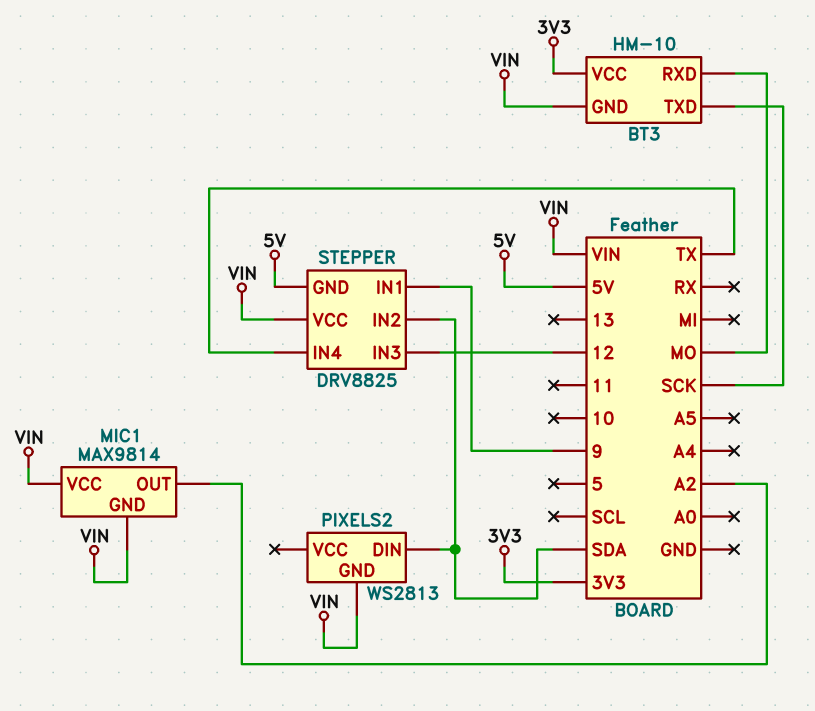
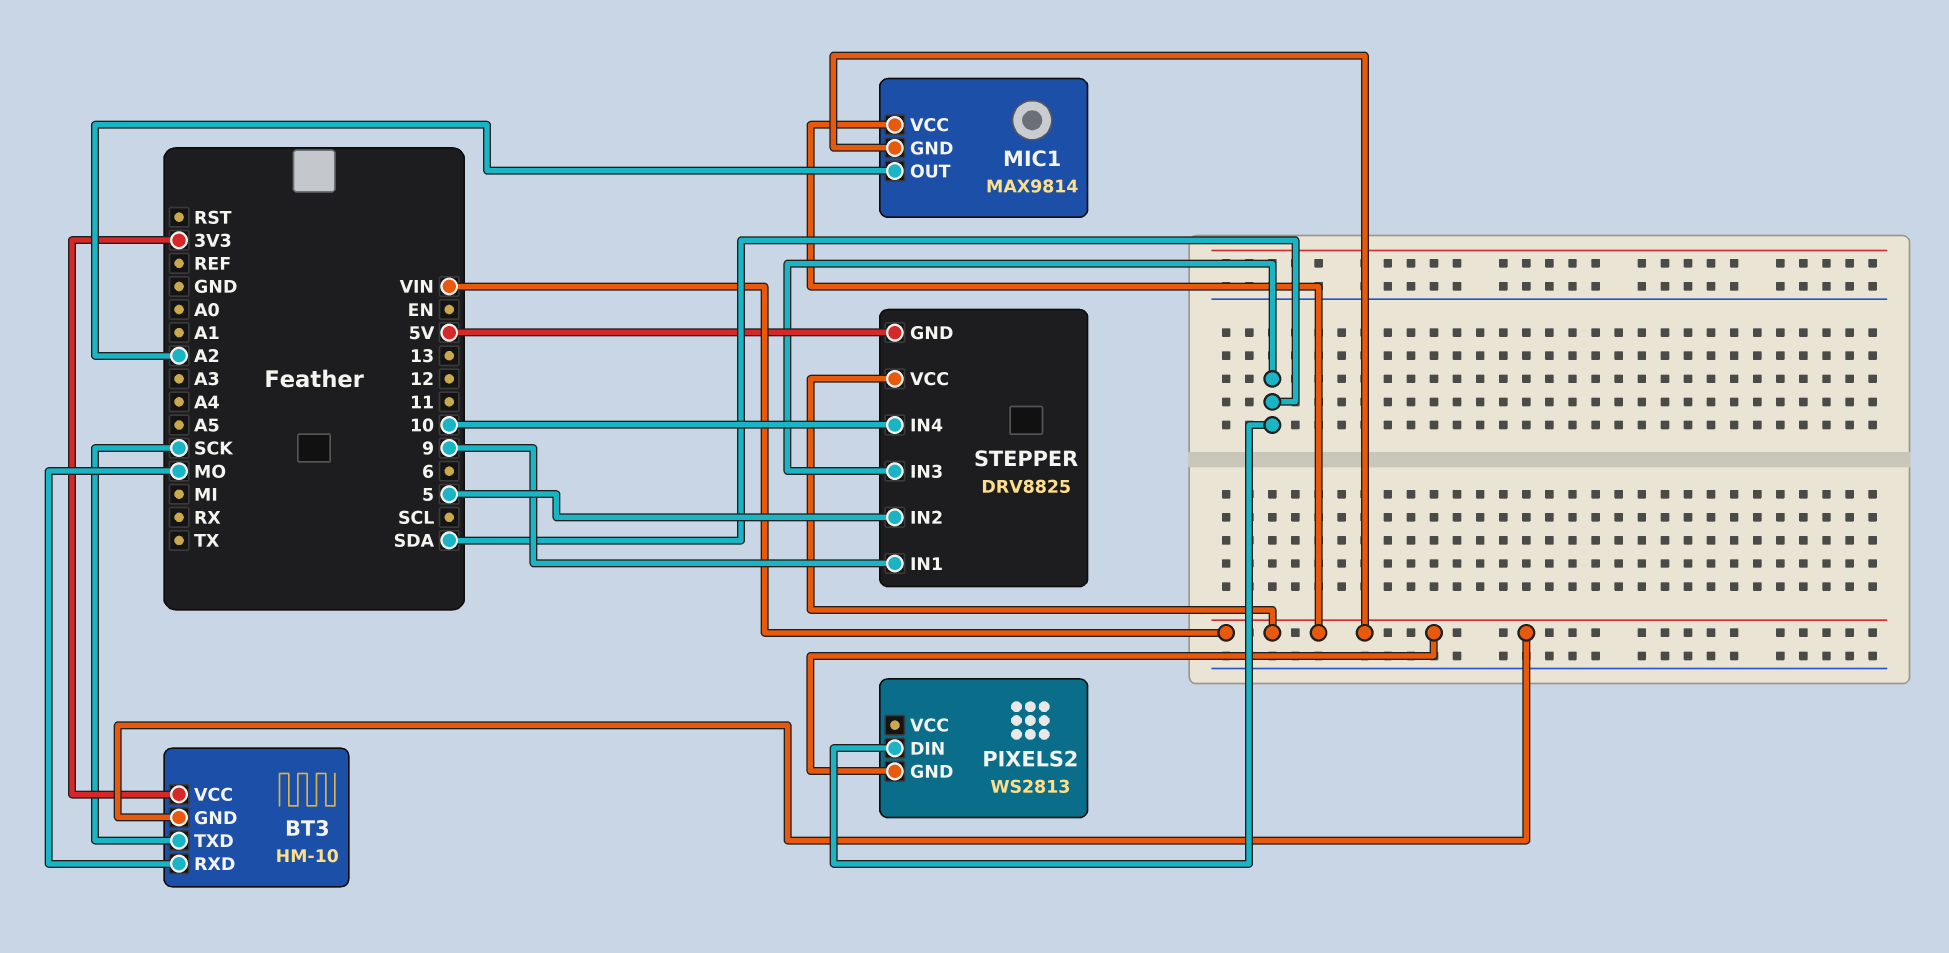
STEPPER pin IN2: SDA -> 5
STEPPER pin IN3: 12 -> SDA
STEPPER pin IN4: TX -> 10

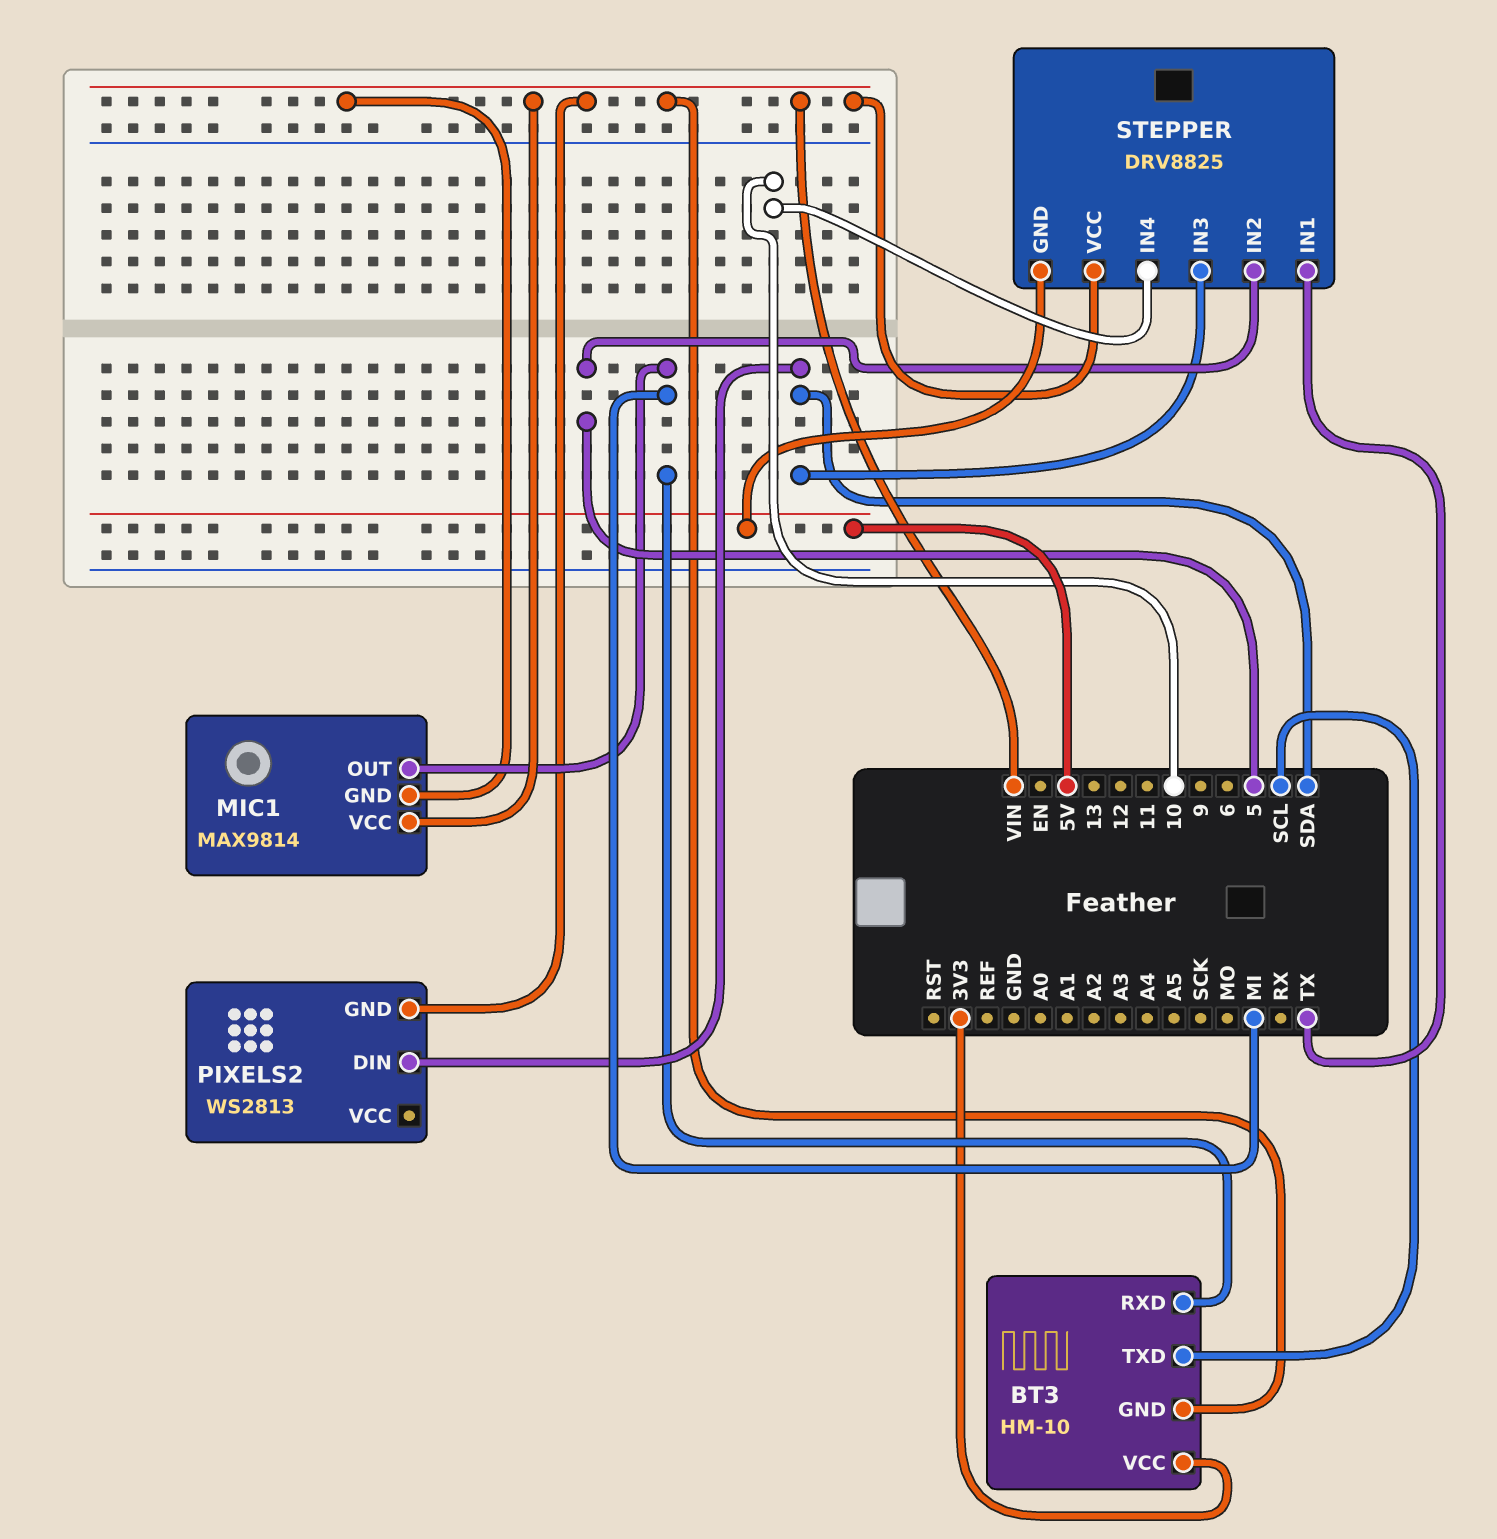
BT3 pin RXD: MO -> MI
BT3 pin TXD: SCK -> SCL
MIC1 pin OUT: A2 -> MI
STEPPER pin IN1: 9 -> TX

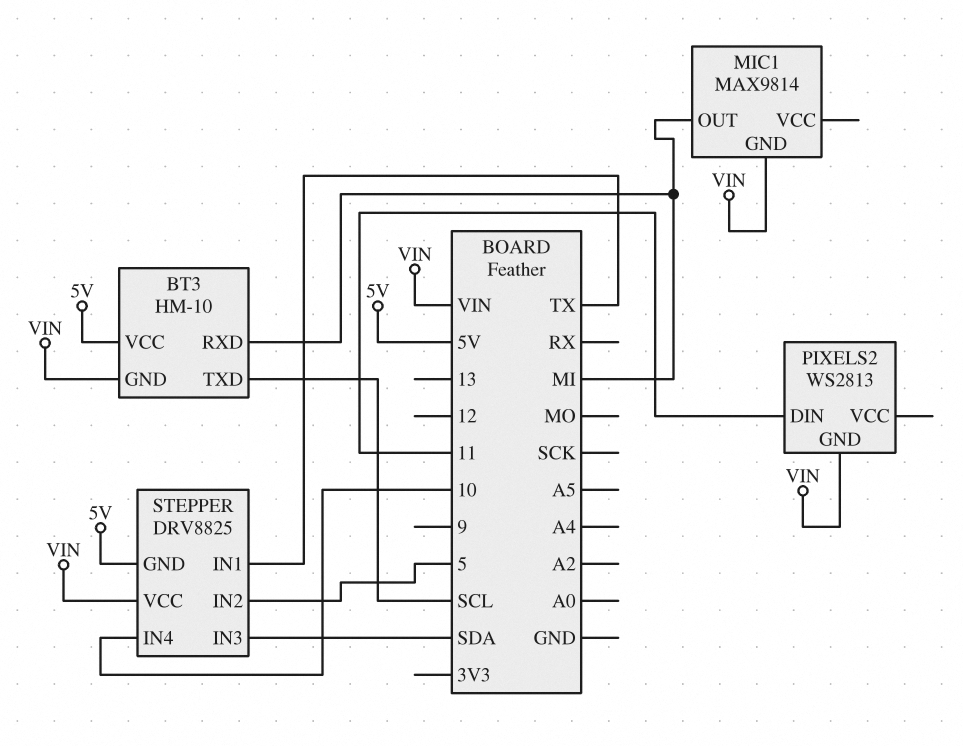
BT3 pin VCC: 3V3 -> 5V
MIC1 pin VCC: VIN -> none
PIXELS2 pin DIN: SDA -> 11

